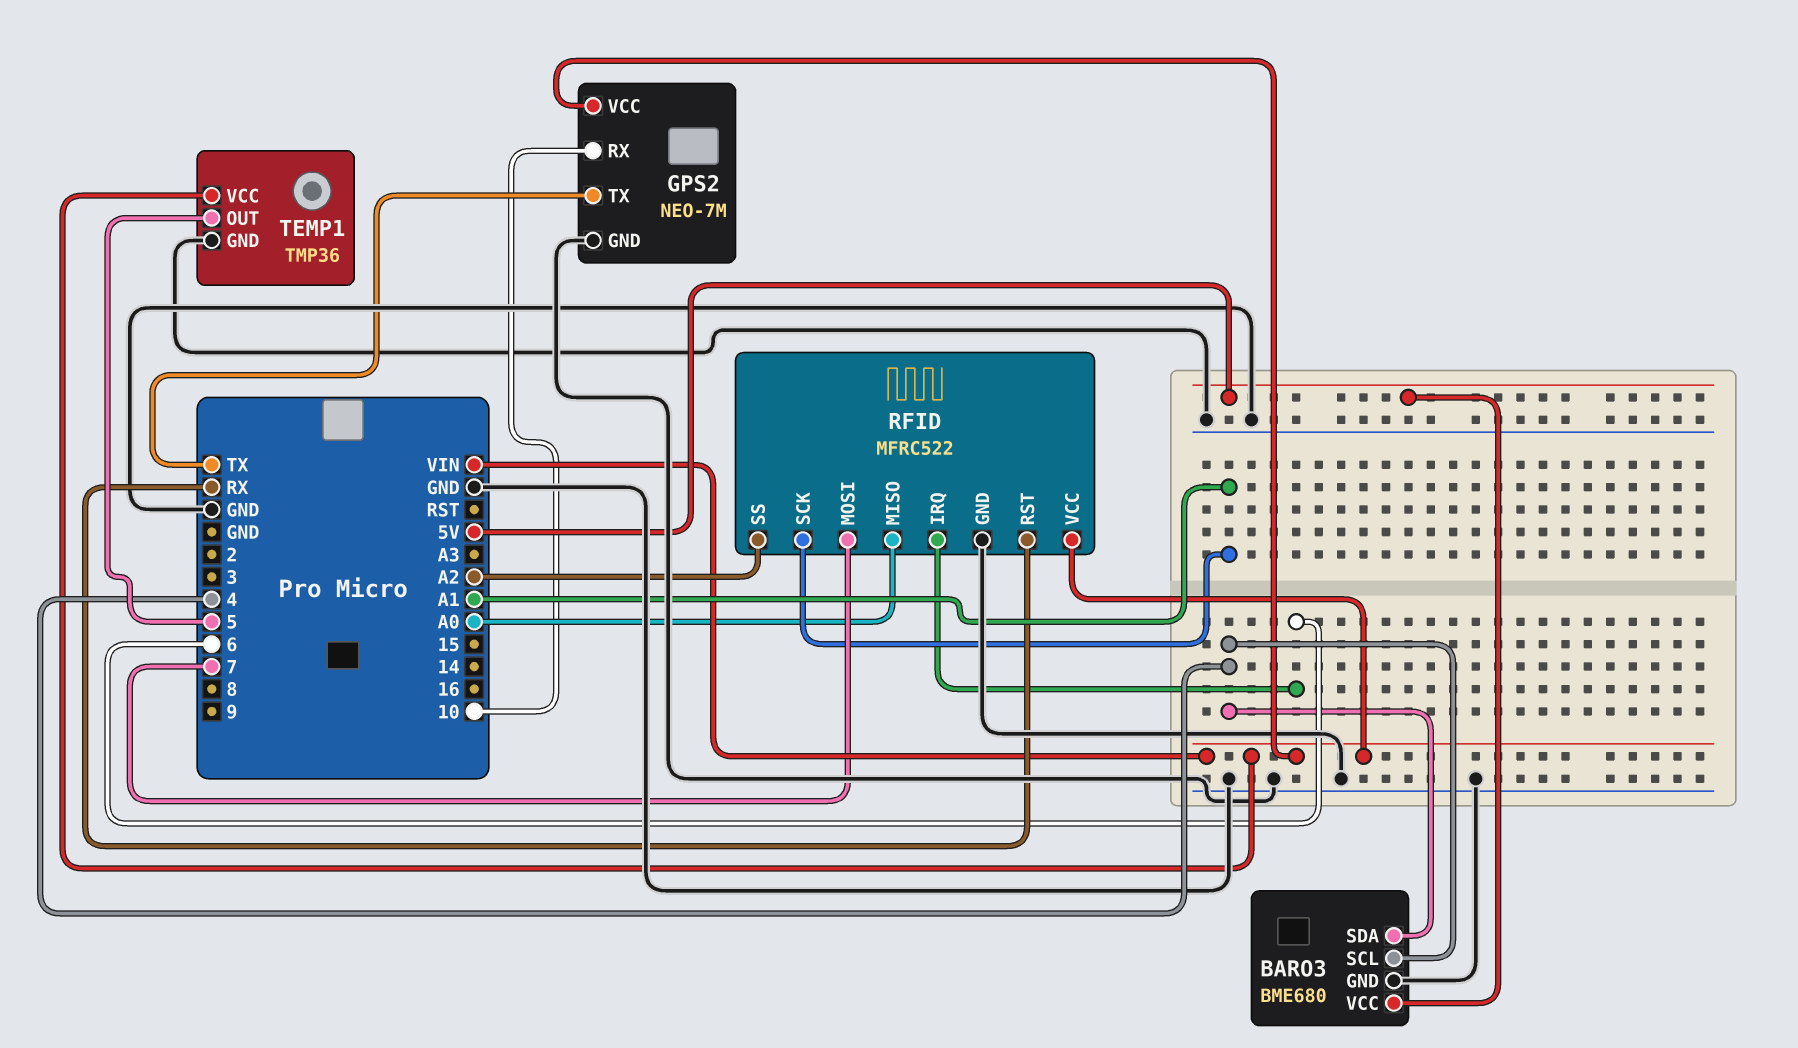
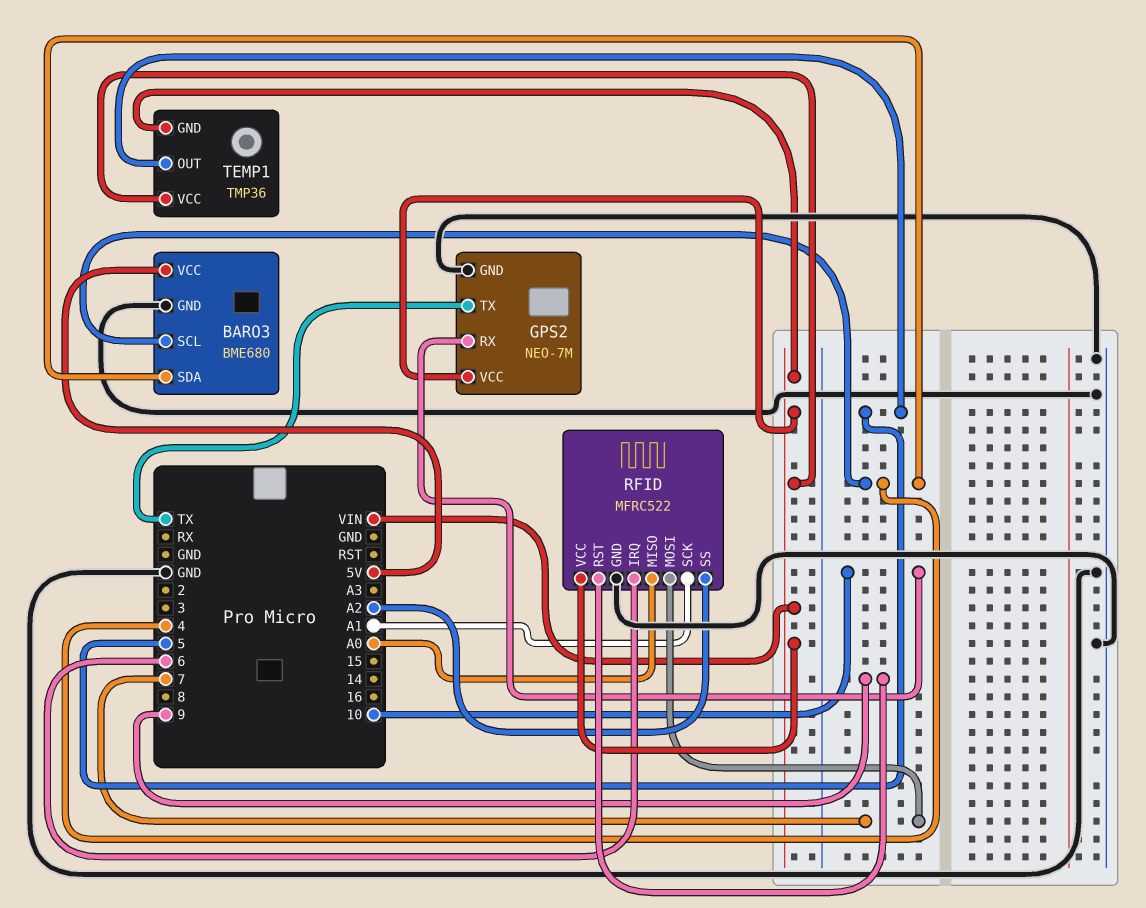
RFID pin RST: RX -> 9
TEMP1 pin GND: GND -> VIN

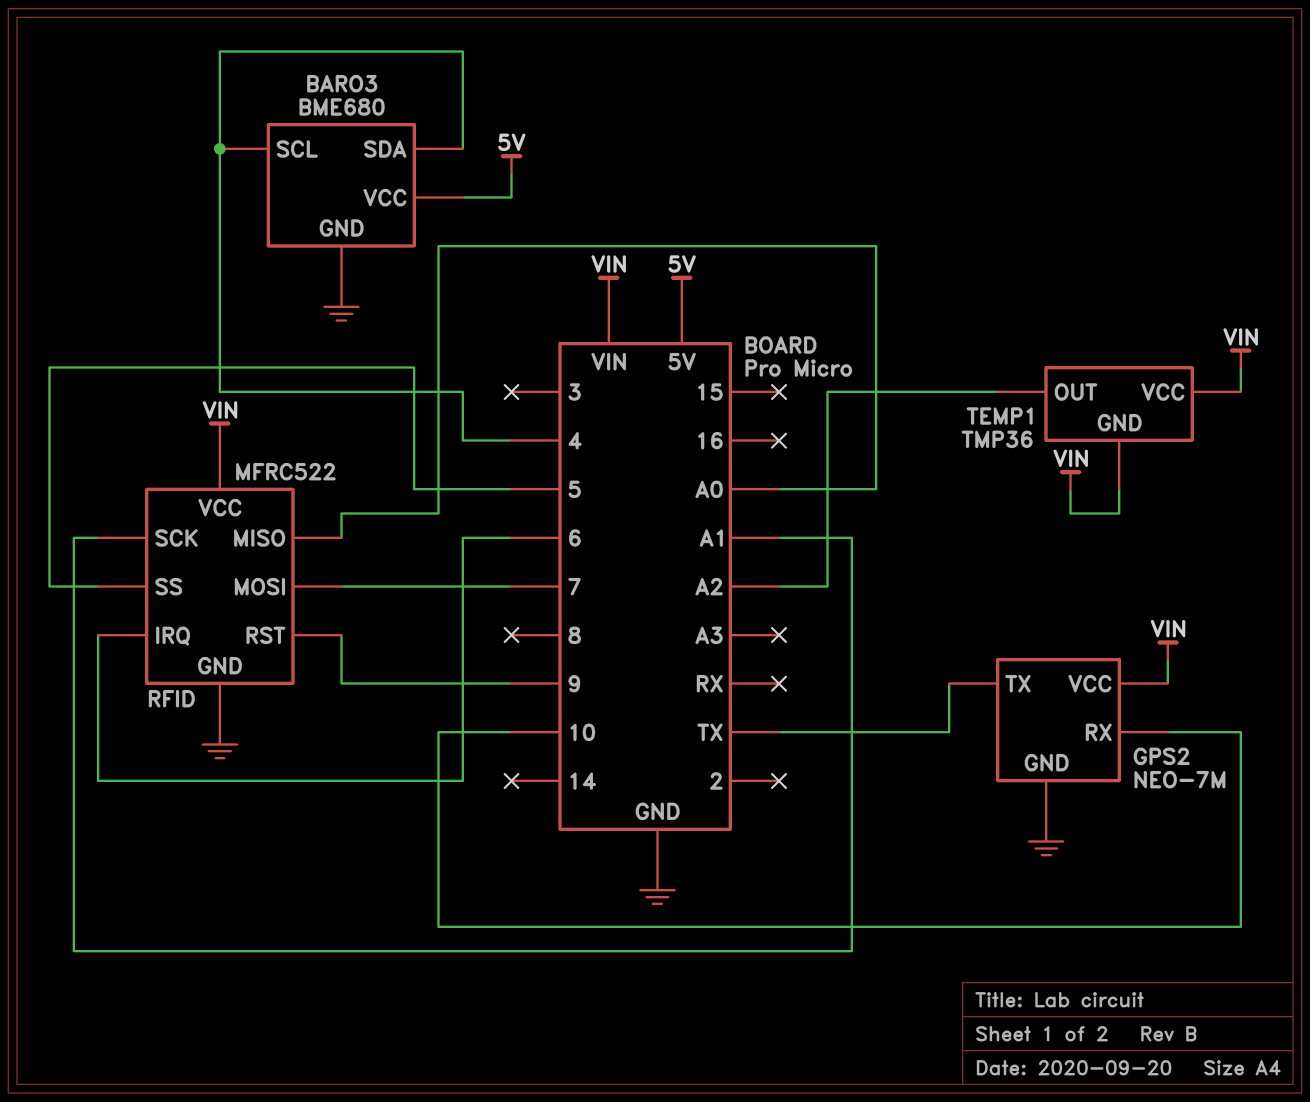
RFID pin SS: A2 -> 5
TEMP1 pin OUT: 5 -> A2

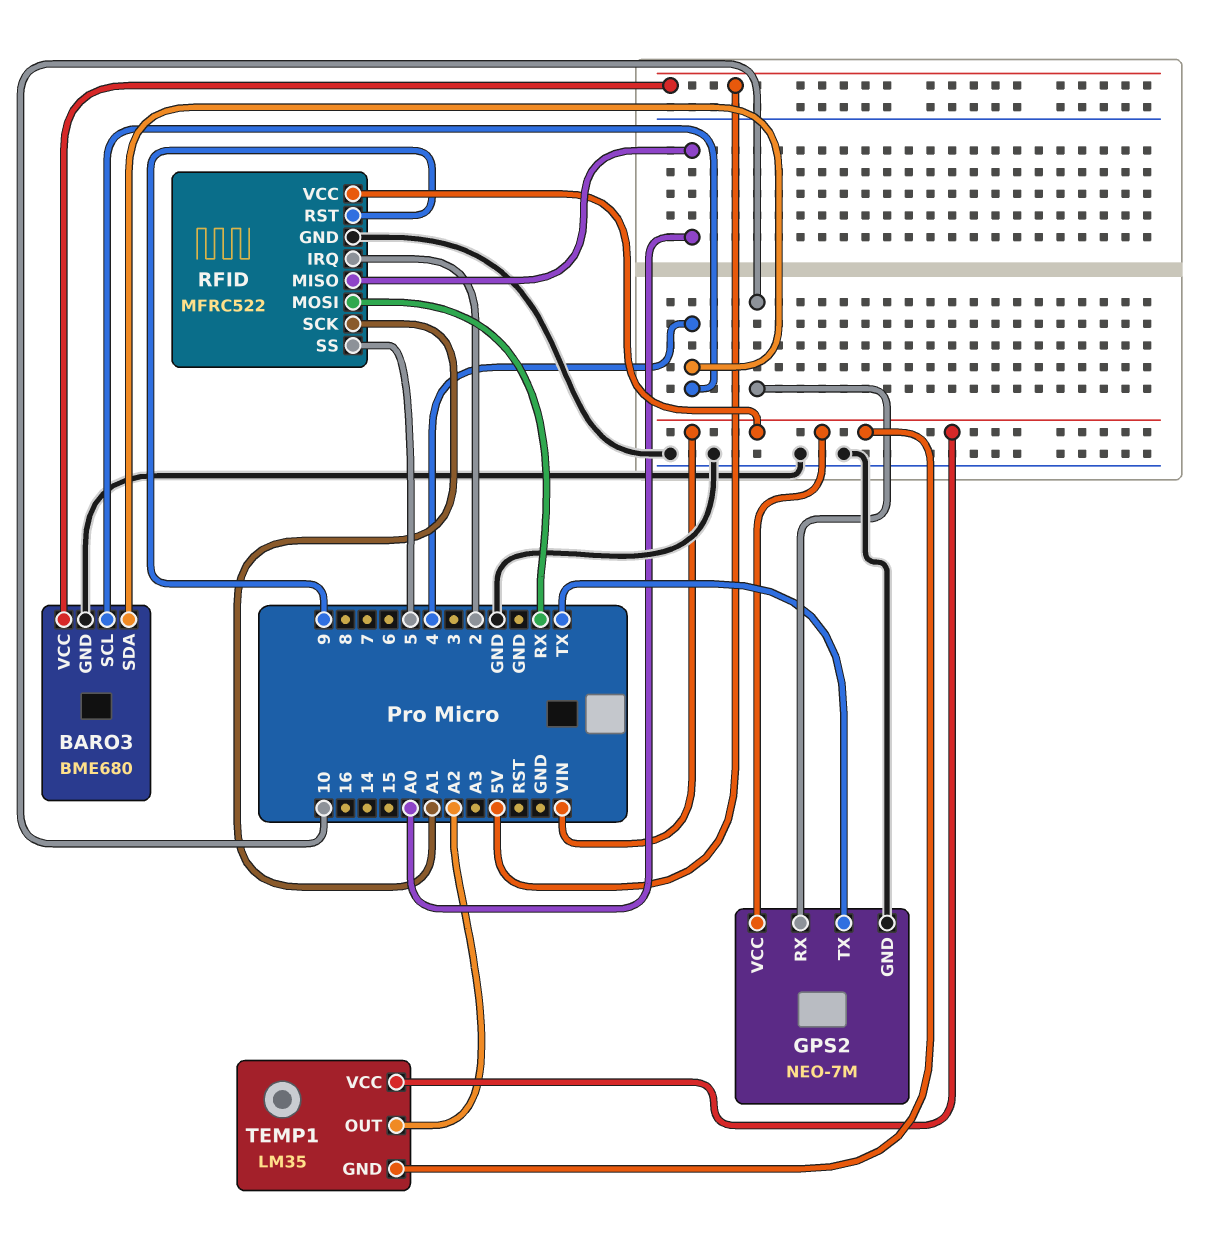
RFID pin IRQ: 6 -> 2
RFID pin MOSI: 7 -> RX
TEMP1: TMP36 -> LM35

